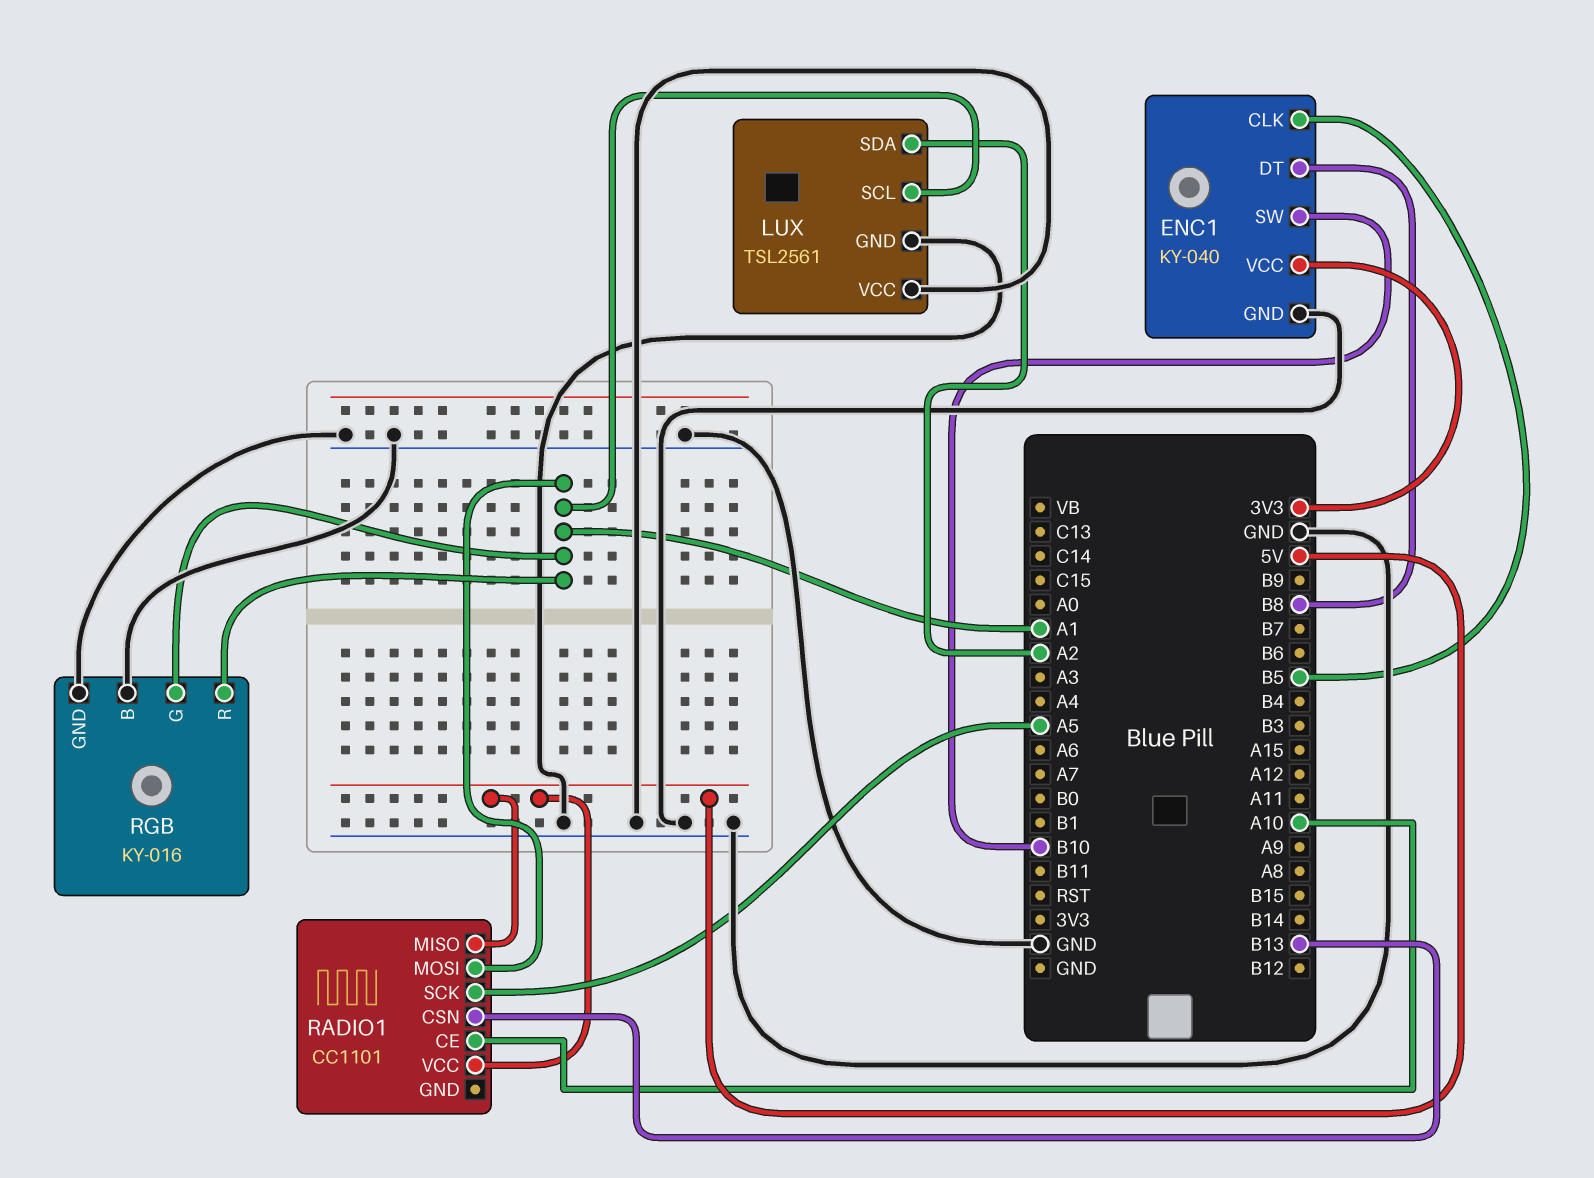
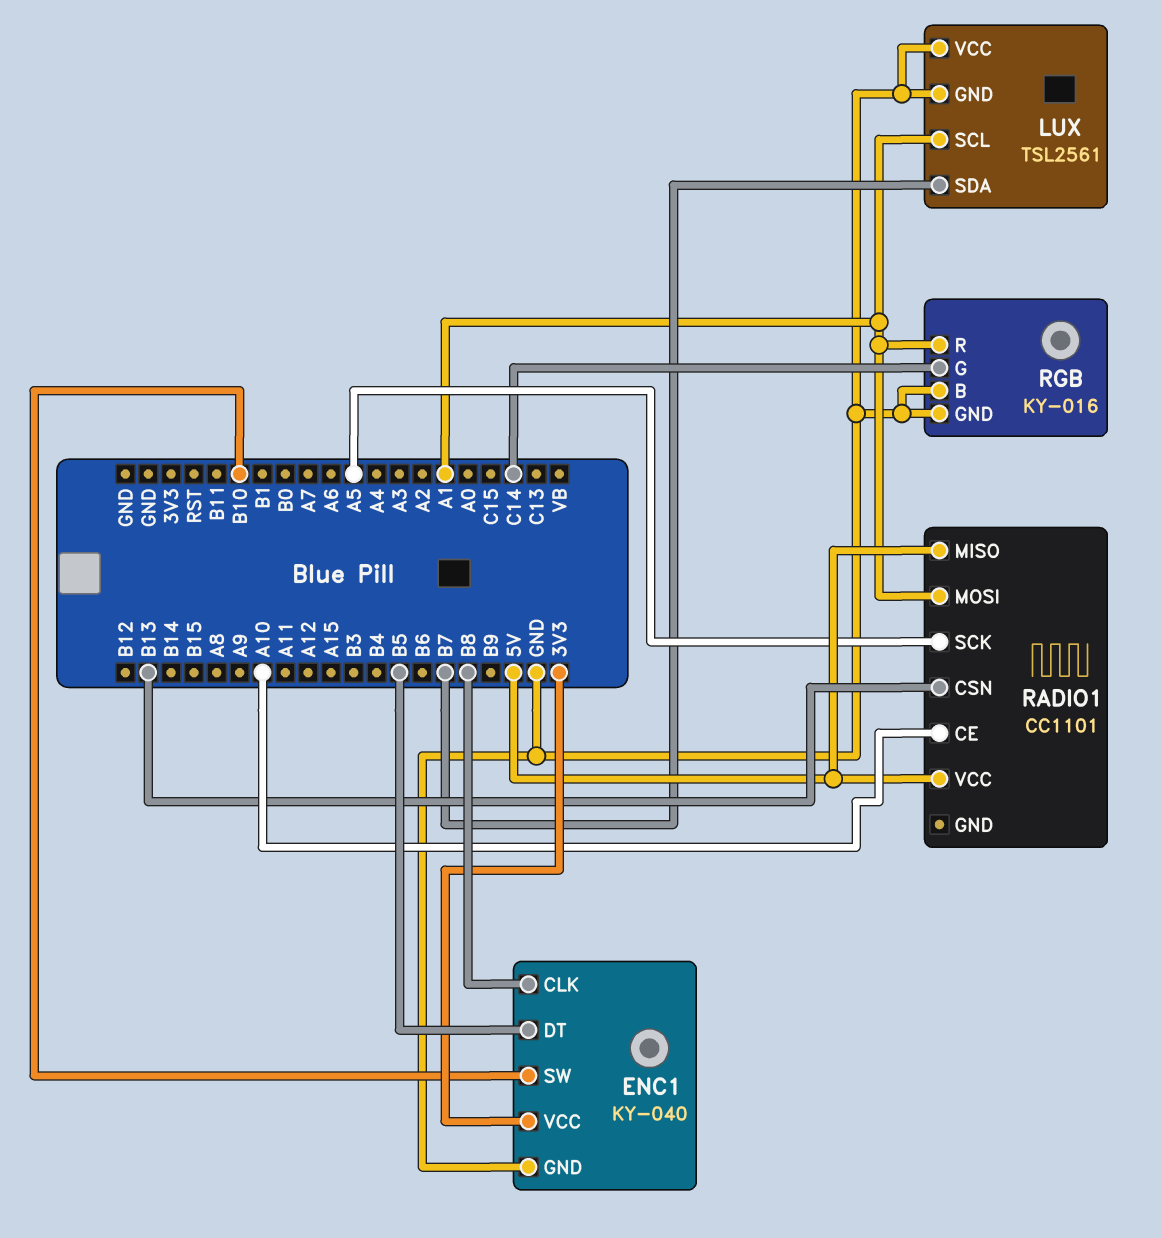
ENC1 pin CLK: B5 -> B8
ENC1 pin DT: B8 -> B5
LUX pin SDA: A2 -> B7
RGB pin G: A1 -> C14

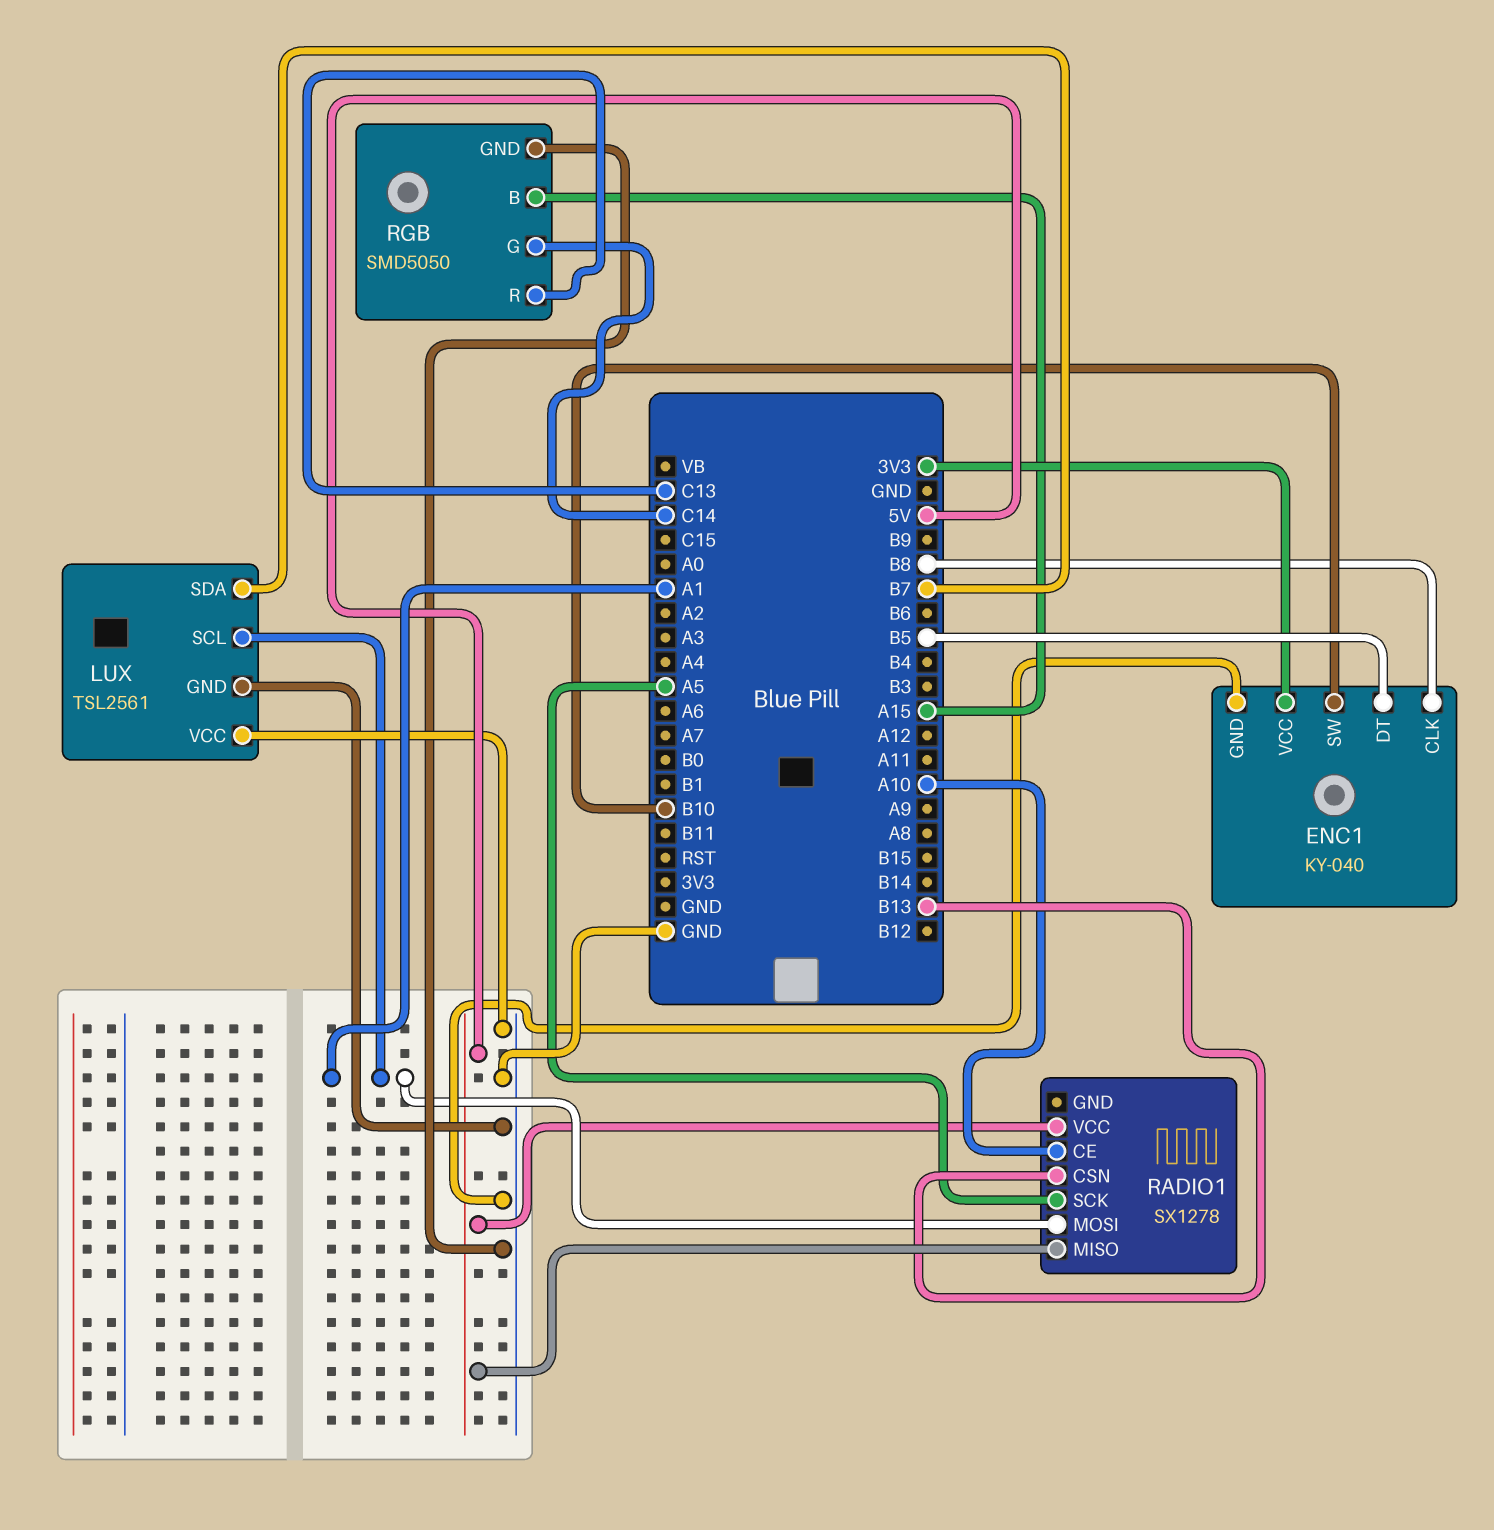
RADIO1: CC1101 -> SX1278
RGB: KY-016 -> SMD5050
RGB pin B: GND -> A15
RGB pin R: A1 -> C13

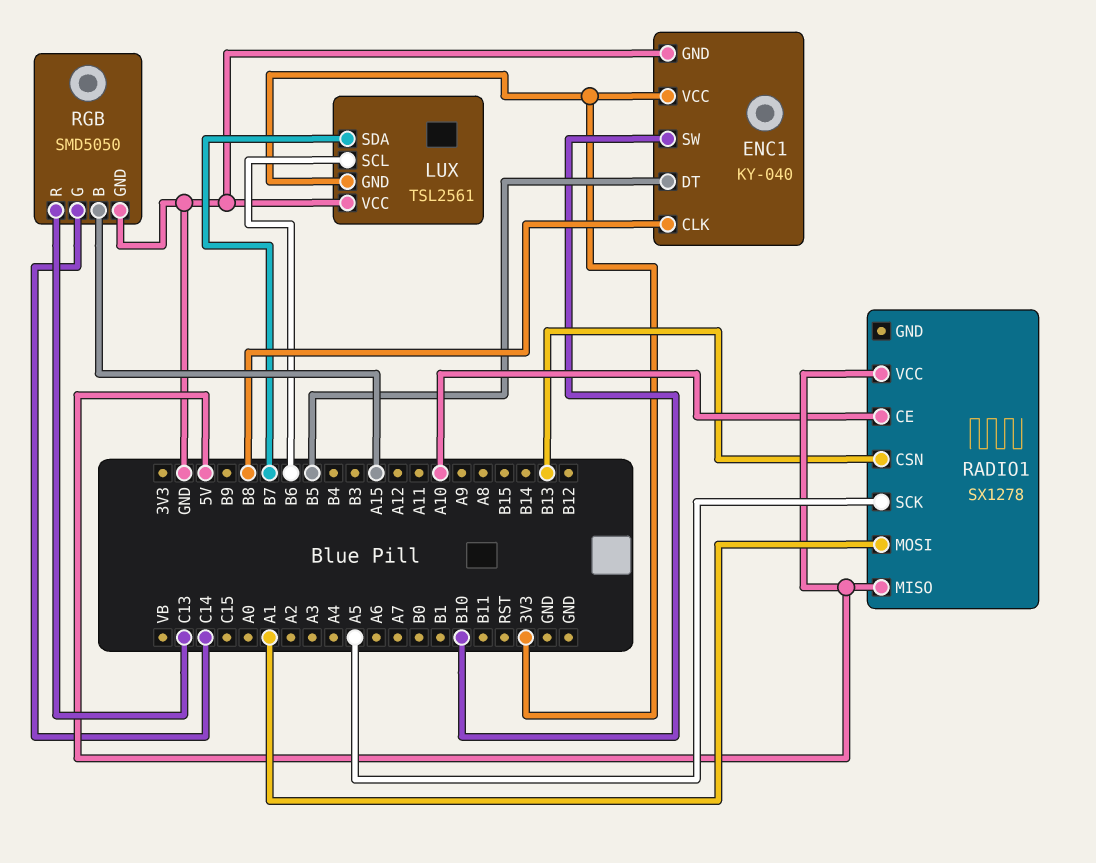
LUX pin GND: GND -> 3V3
LUX pin SCL: A1 -> B6

